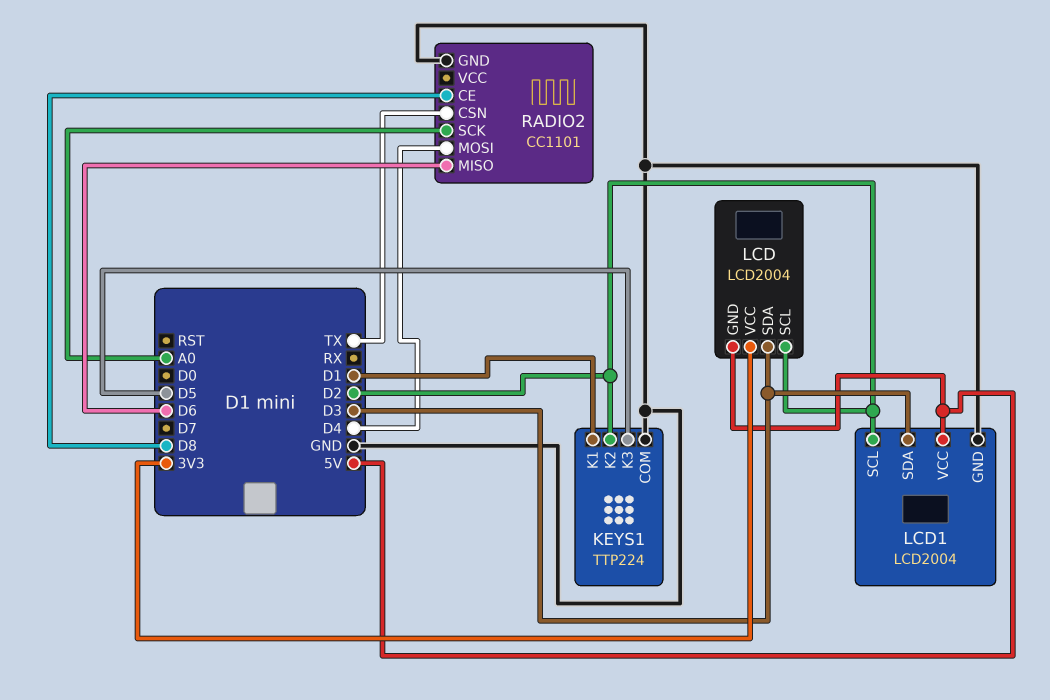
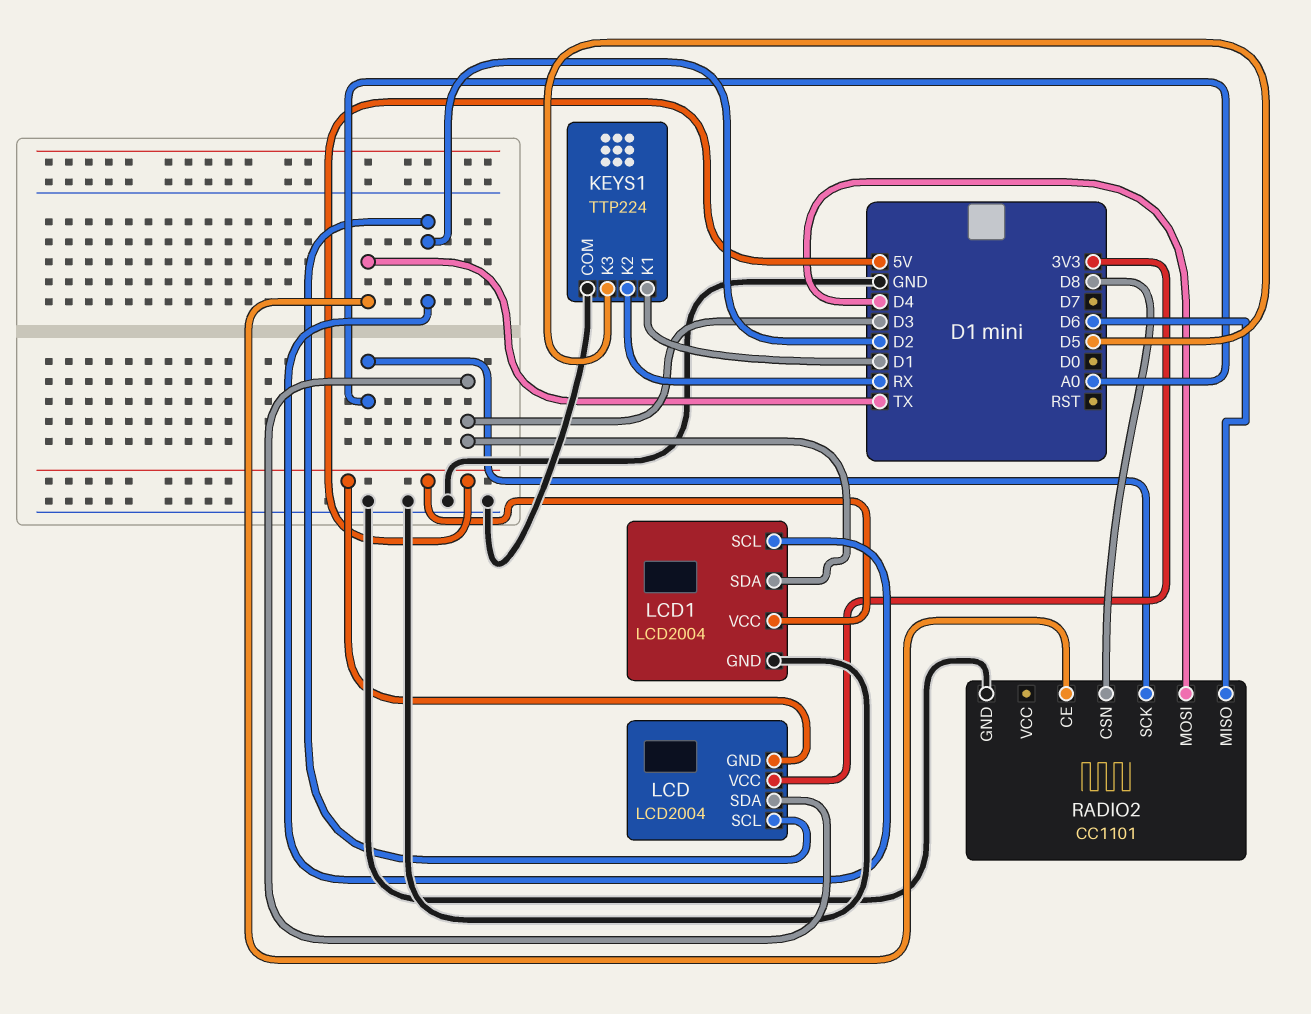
KEYS1 pin K2: D2 -> RX
RADIO2 pin CE: D8 -> TX
RADIO2 pin CSN: TX -> D8

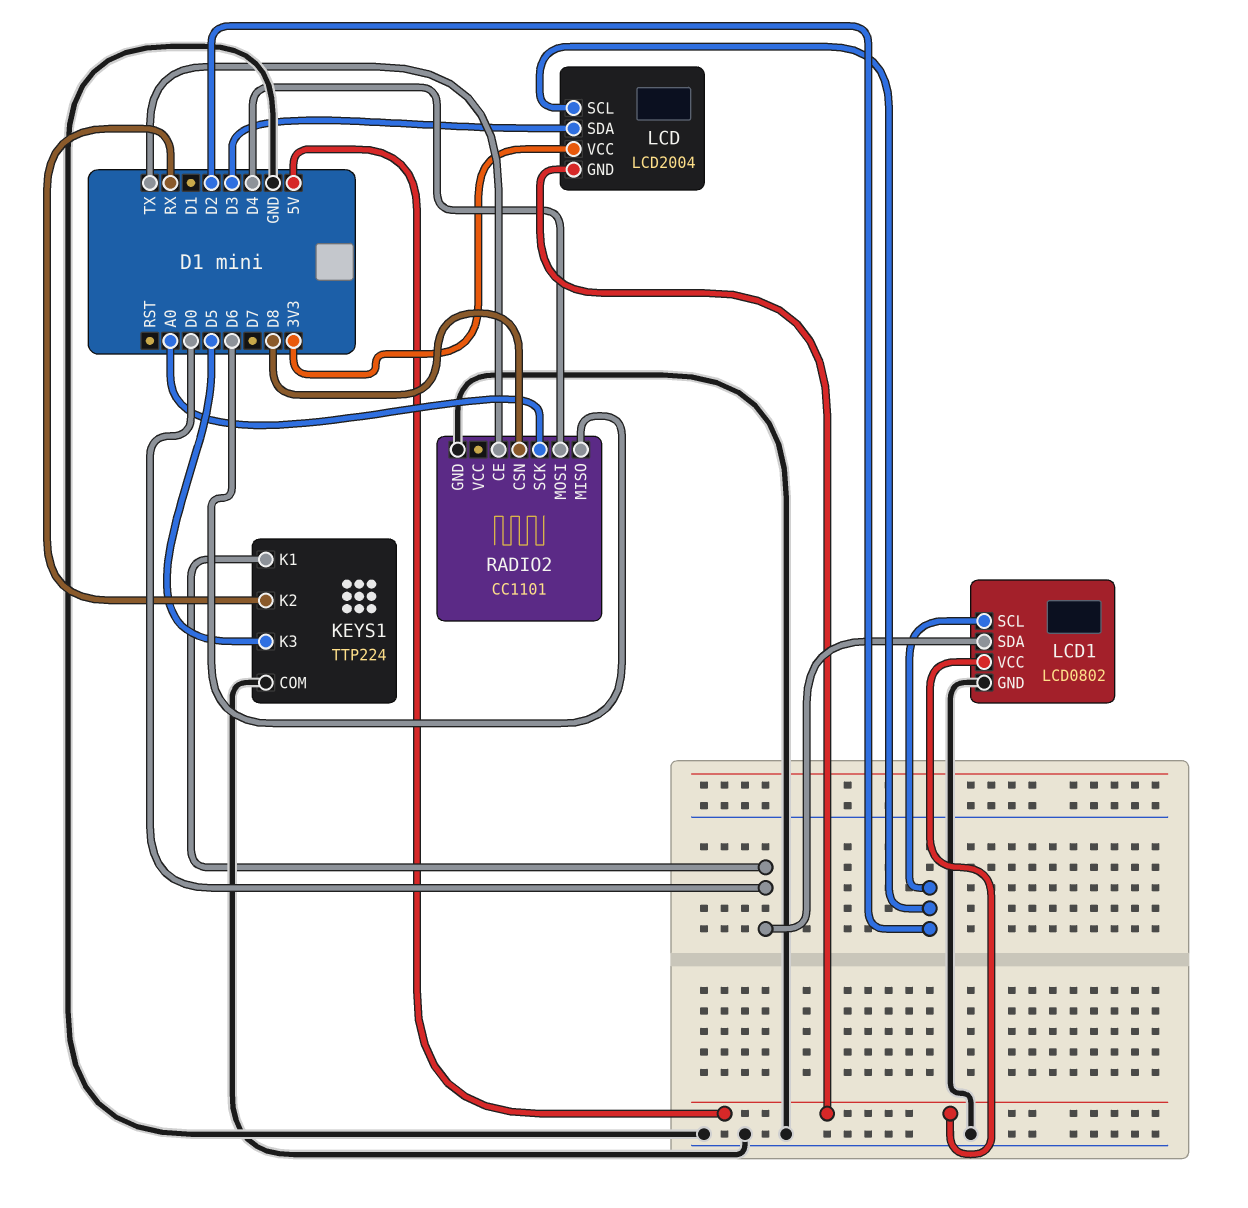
KEYS1 pin K1: D1 -> D0
LCD1: LCD2004 -> LCD0802
LCD1 pin SDA: D3 -> D0

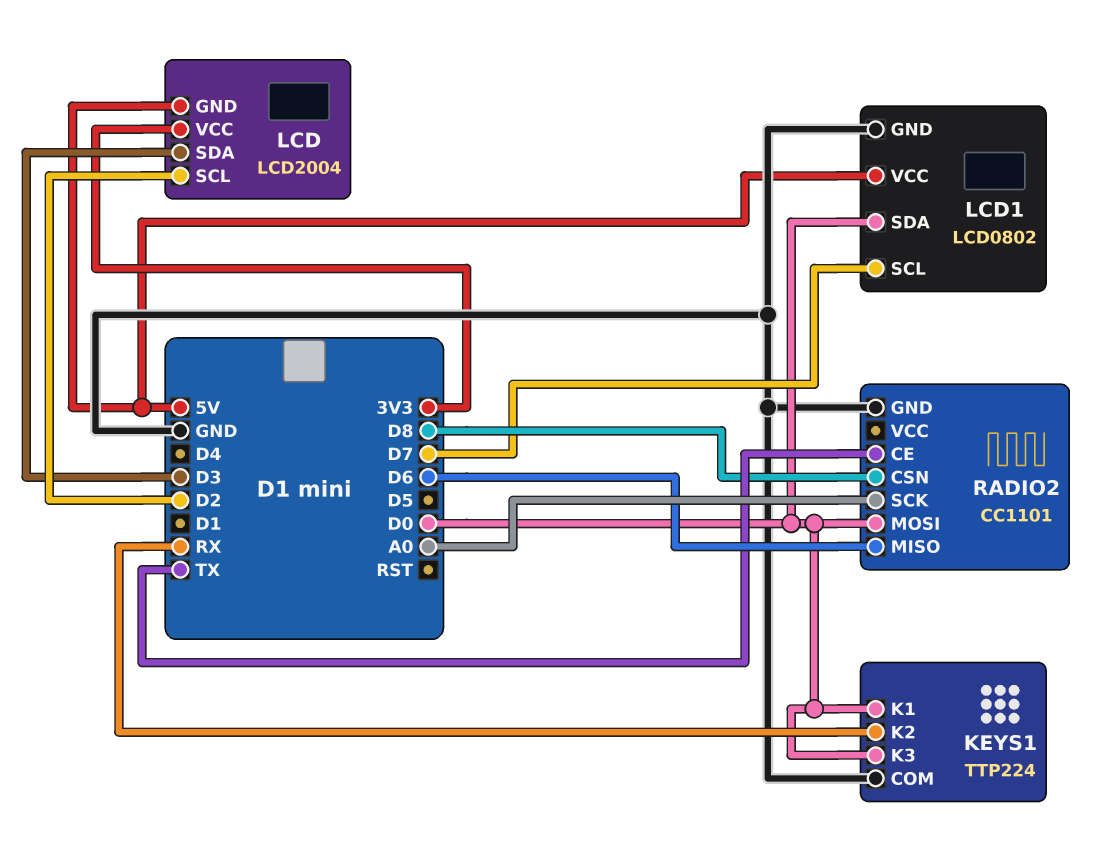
KEYS1 pin K3: D5 -> D0
LCD1 pin SCL: D2 -> D7
RADIO2 pin MOSI: D4 -> D0

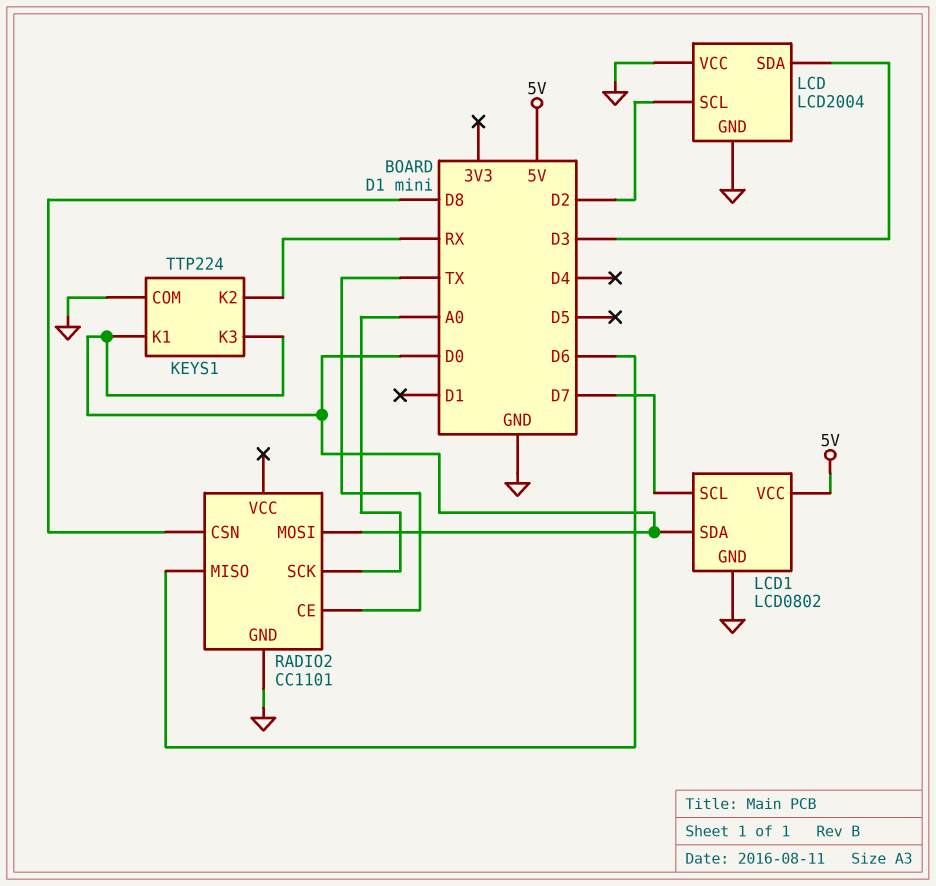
LCD pin GND: 5V -> GND
LCD pin VCC: 3V3 -> GND

